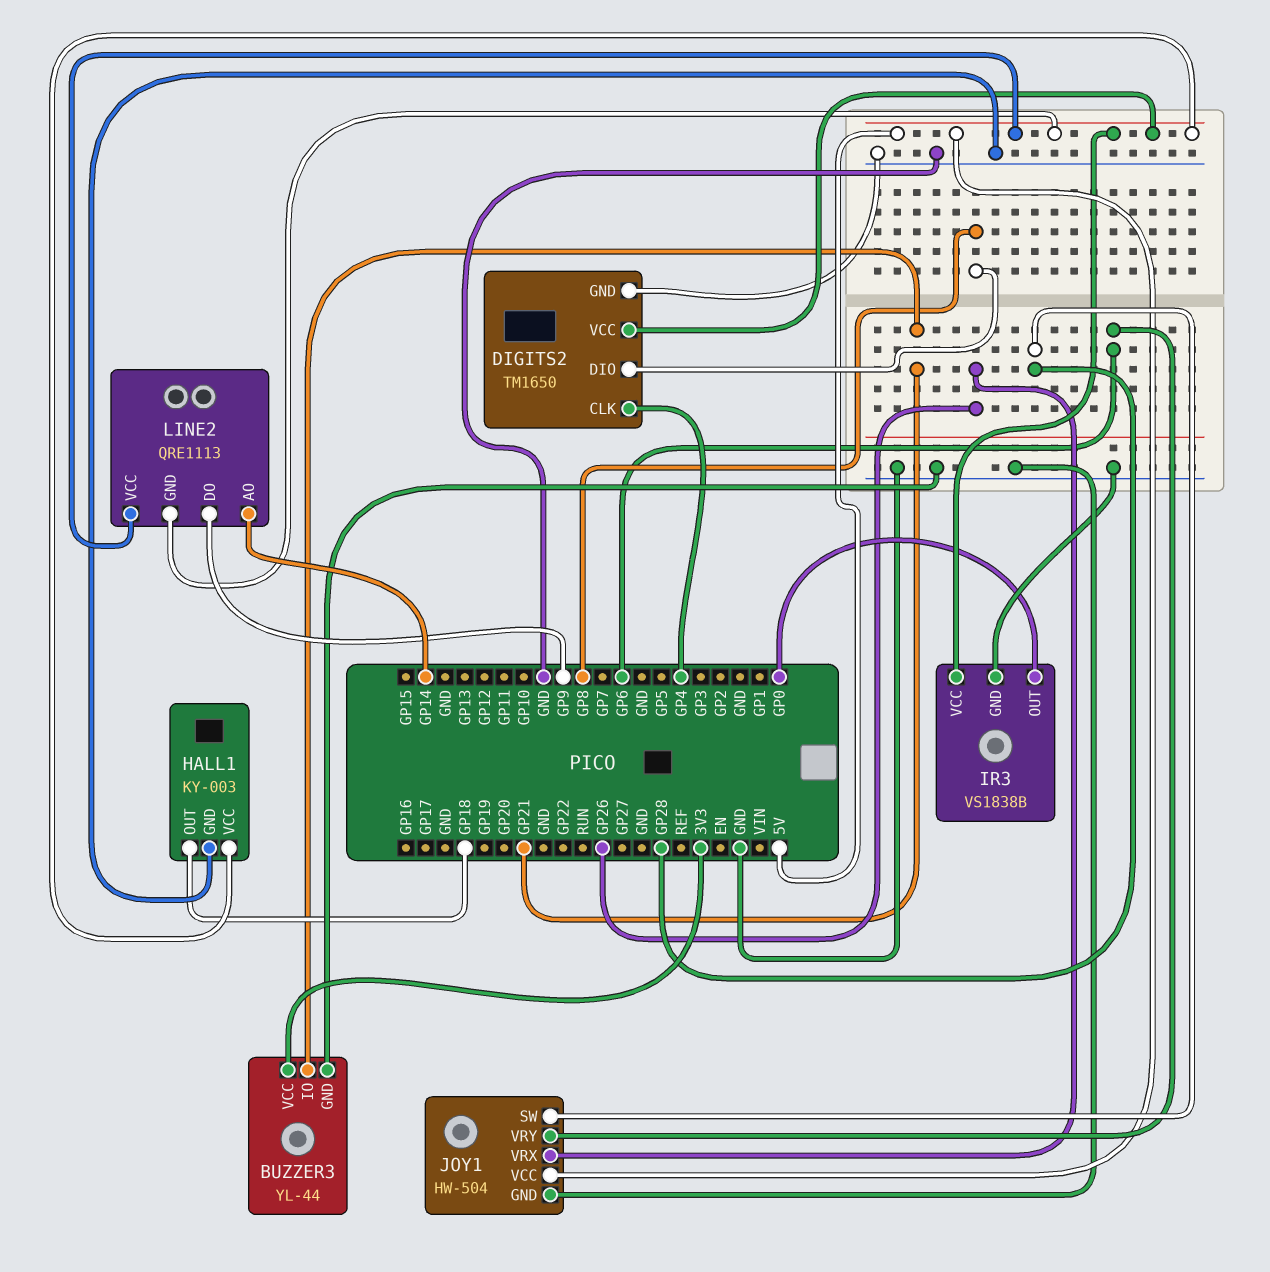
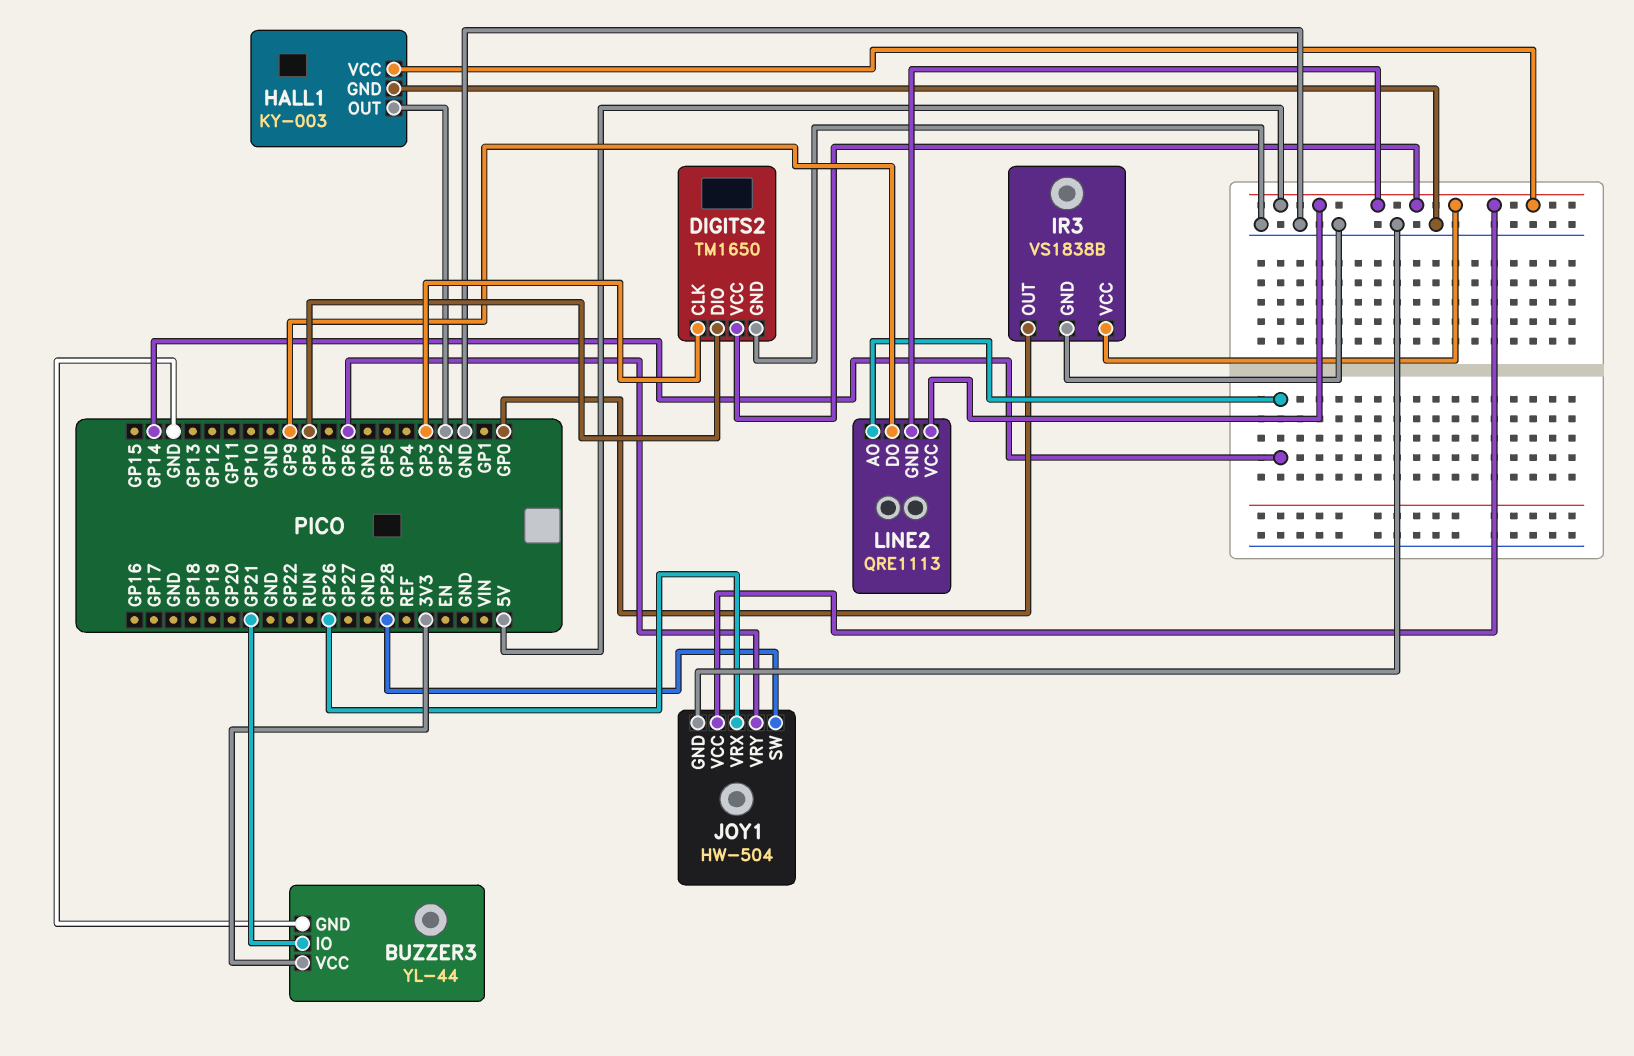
DIGITS2 pin CLK: GP4 -> GP3
HALL1 pin OUT: GP18 -> GP2

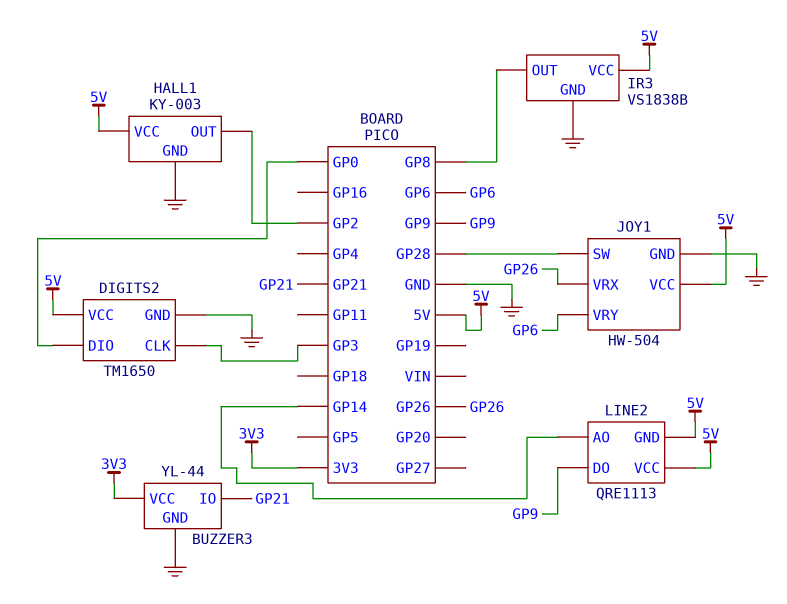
DIGITS2 pin DIO: GP8 -> GP0
IR3 pin OUT: GP0 -> GP8

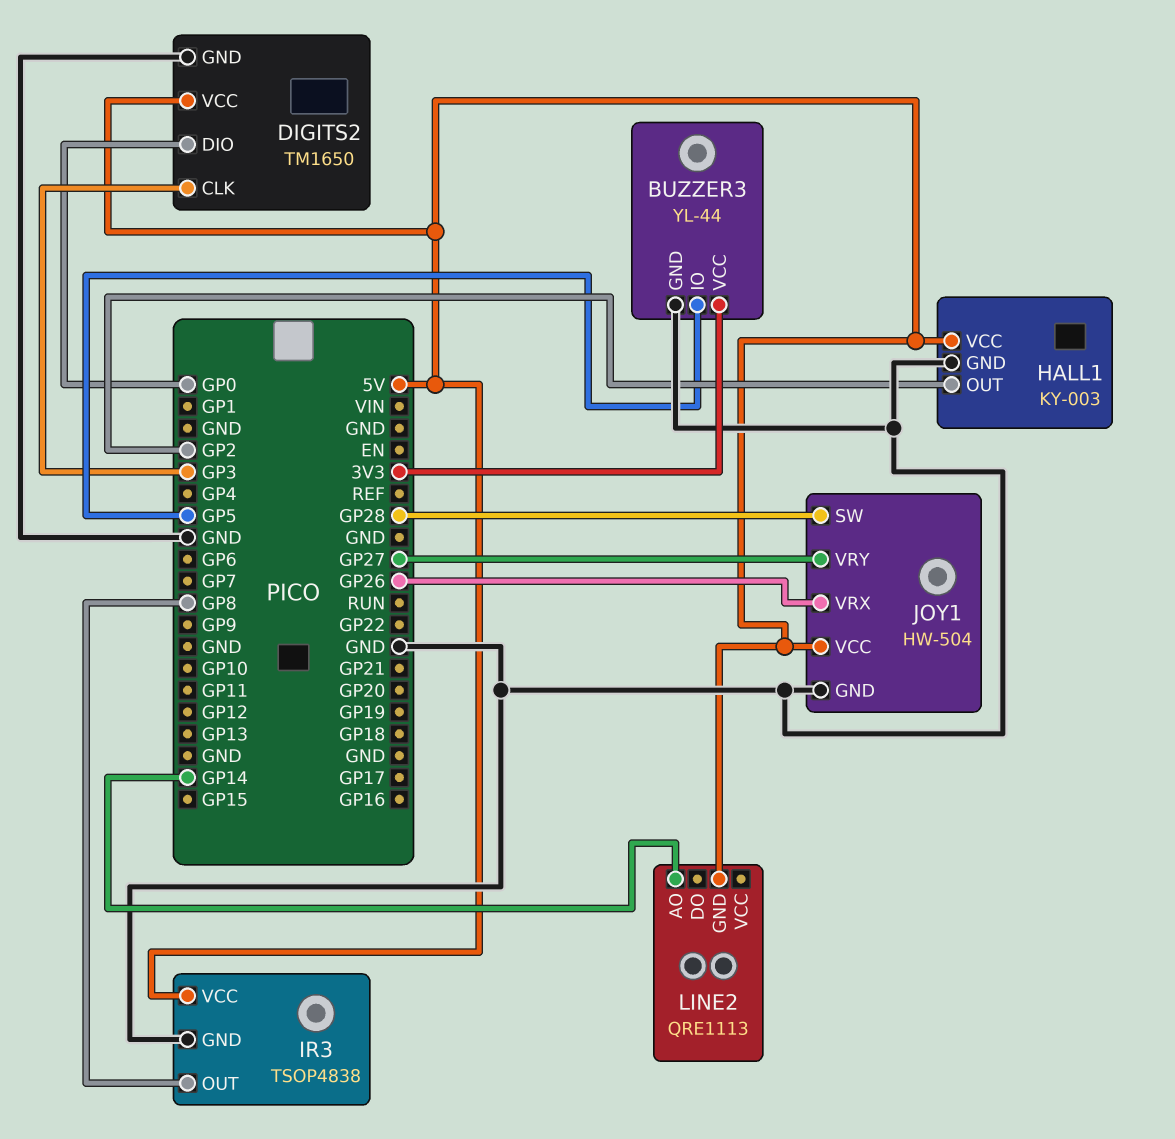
BUZZER3 pin IO: GP21 -> GP5
IR3: VS1838B -> TSOP4838
JOY1 pin VRY: GP6 -> GP27
LINE2 pin DO: GP9 -> none
LINE2 pin VCC: 5V -> none

